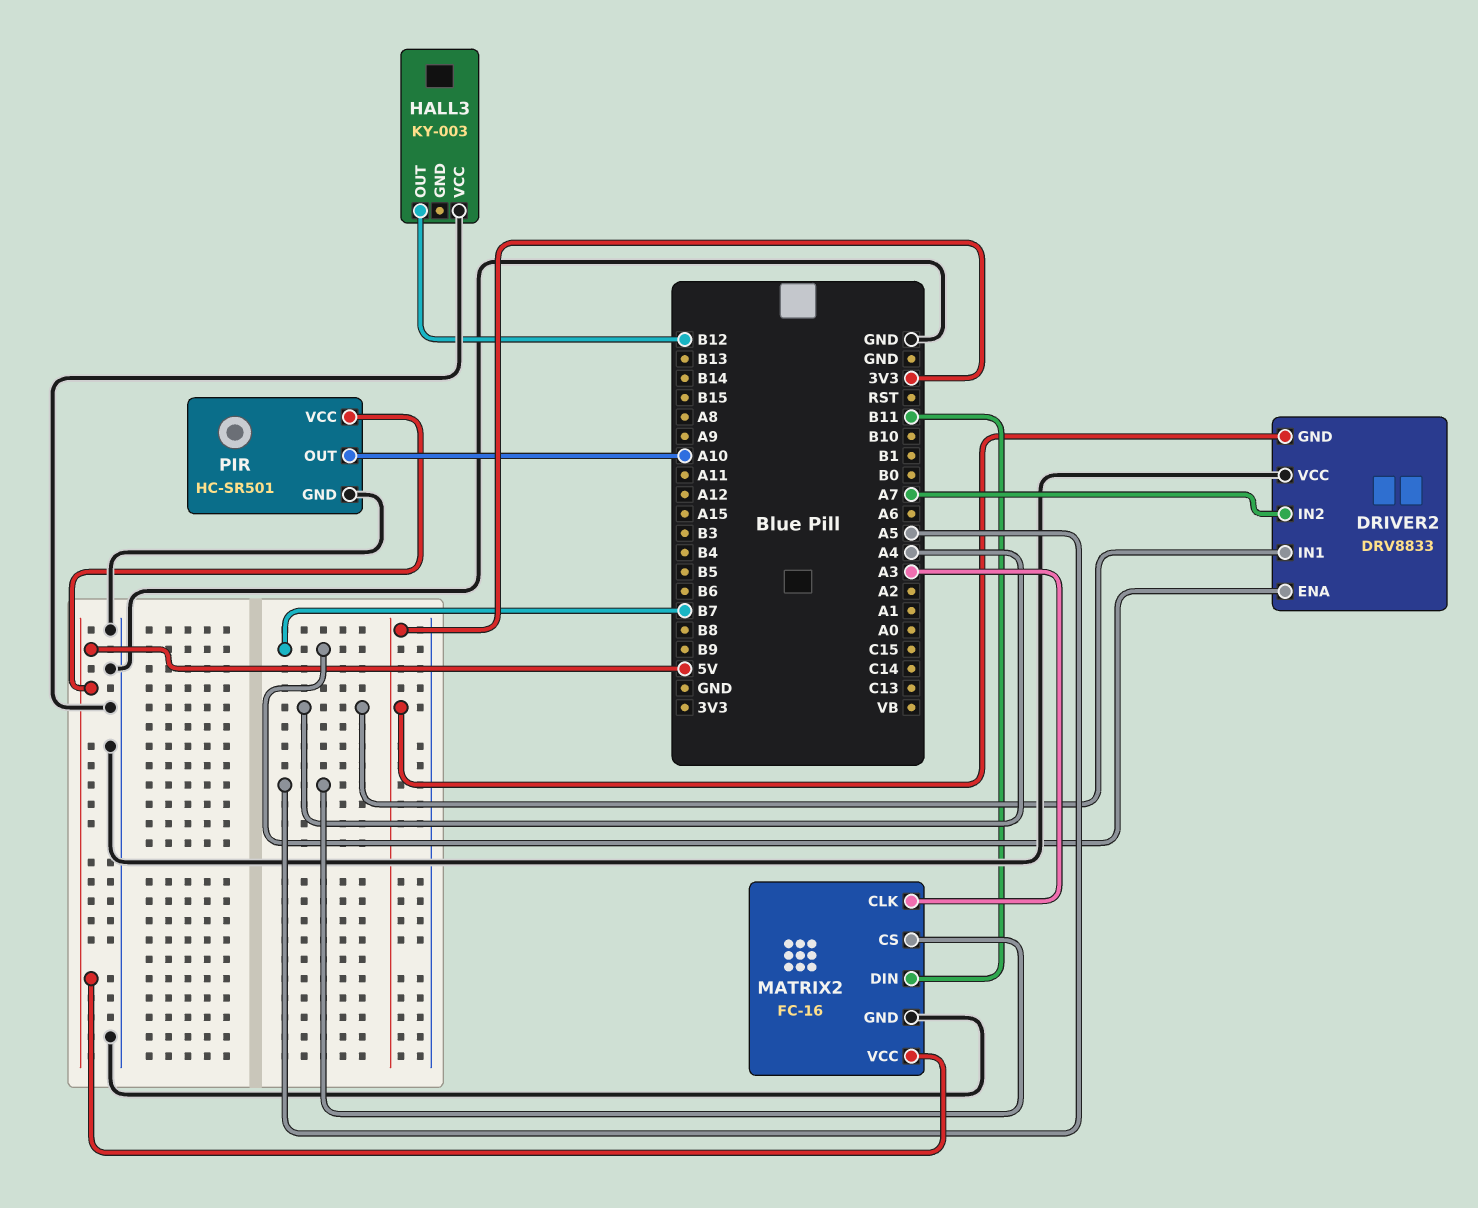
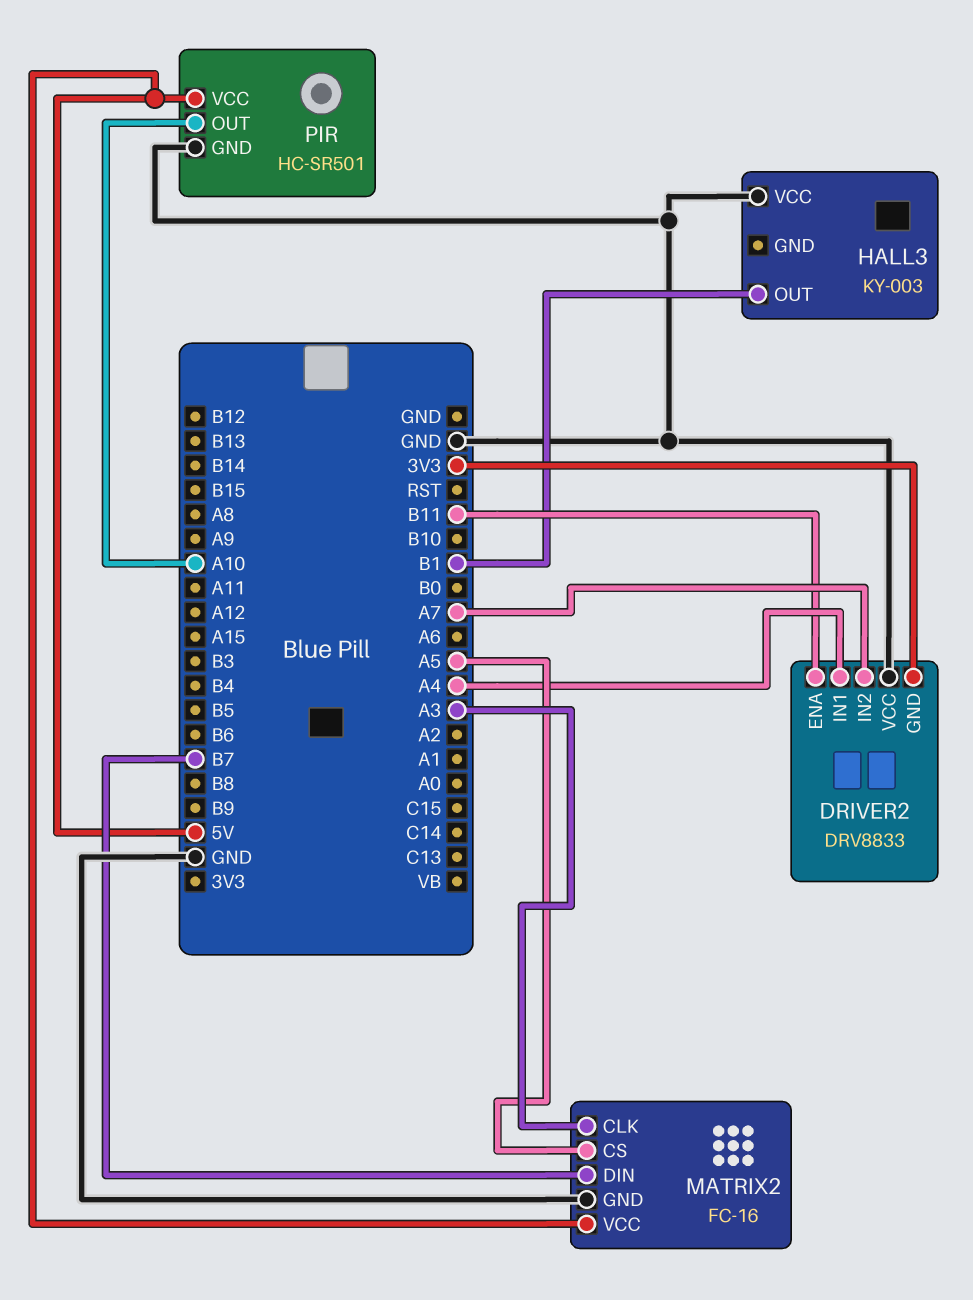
DRIVER2 pin ENA: B7 -> B11
HALL3 pin OUT: B12 -> B1
MATRIX2 pin DIN: B11 -> B7

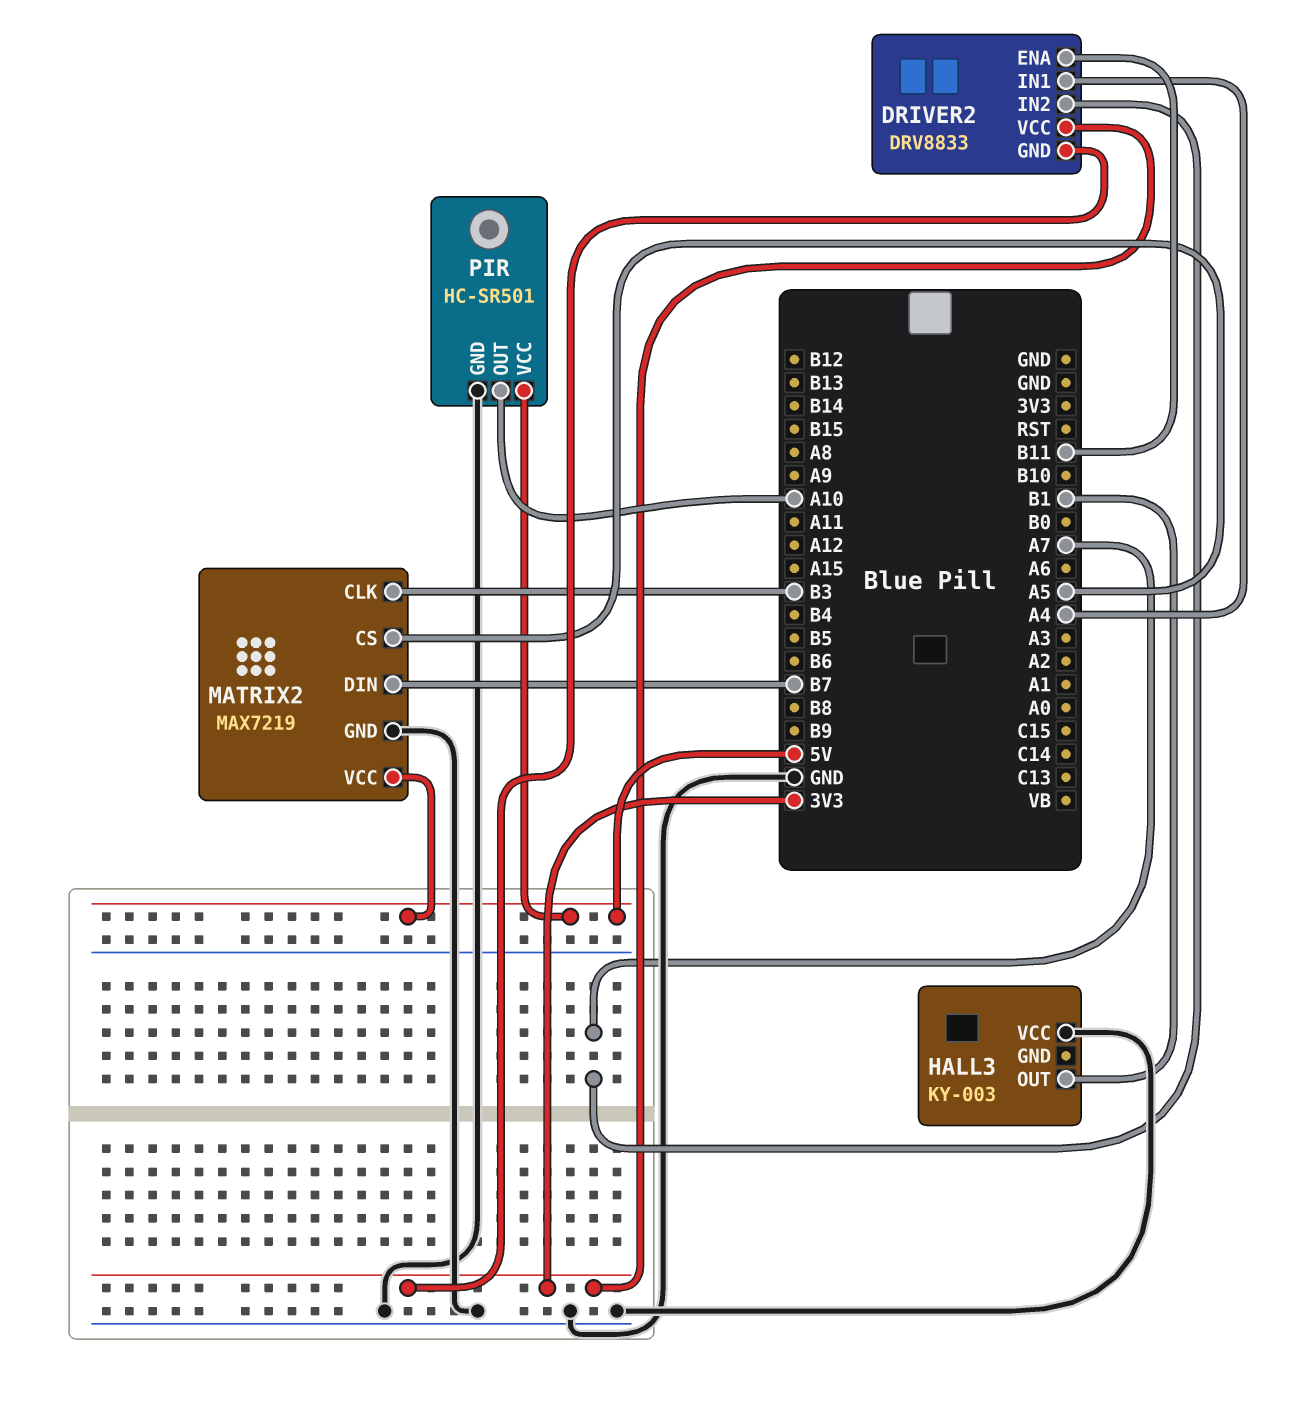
DRIVER2 pin VCC: GND -> 3V3
MATRIX2: FC-16 -> MAX7219
MATRIX2 pin CLK: A3 -> B3

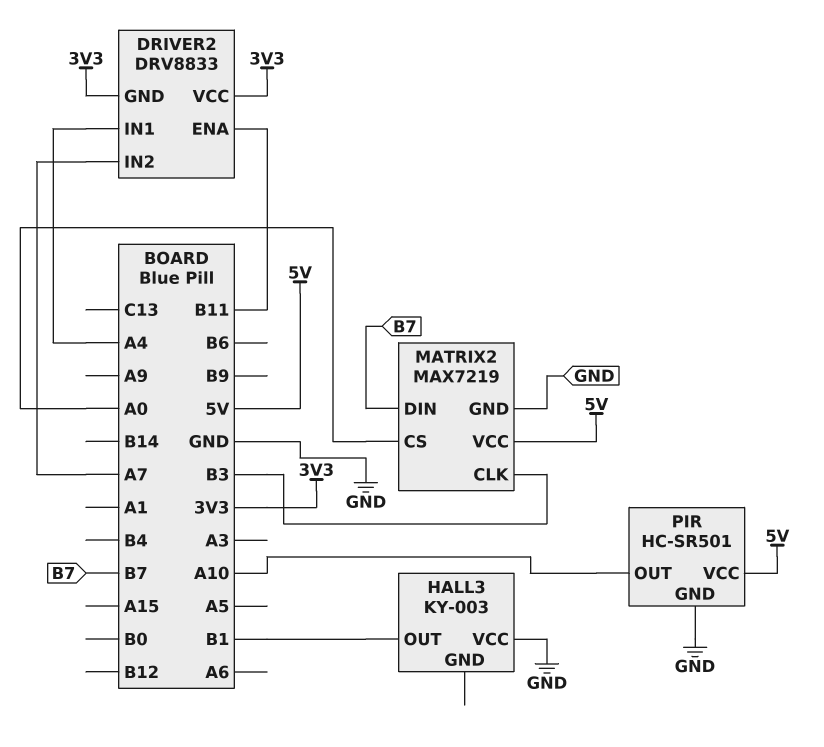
MATRIX2 pin CS: A5 -> A0

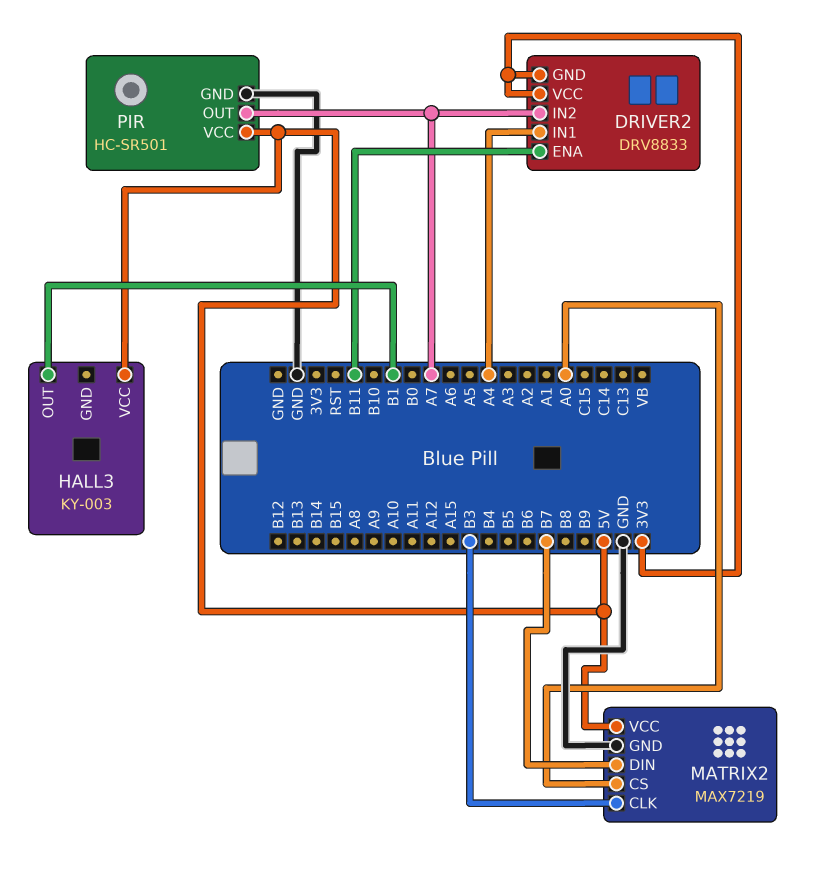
HALL3 pin VCC: GND -> 5V
PIR pin OUT: A10 -> A7

